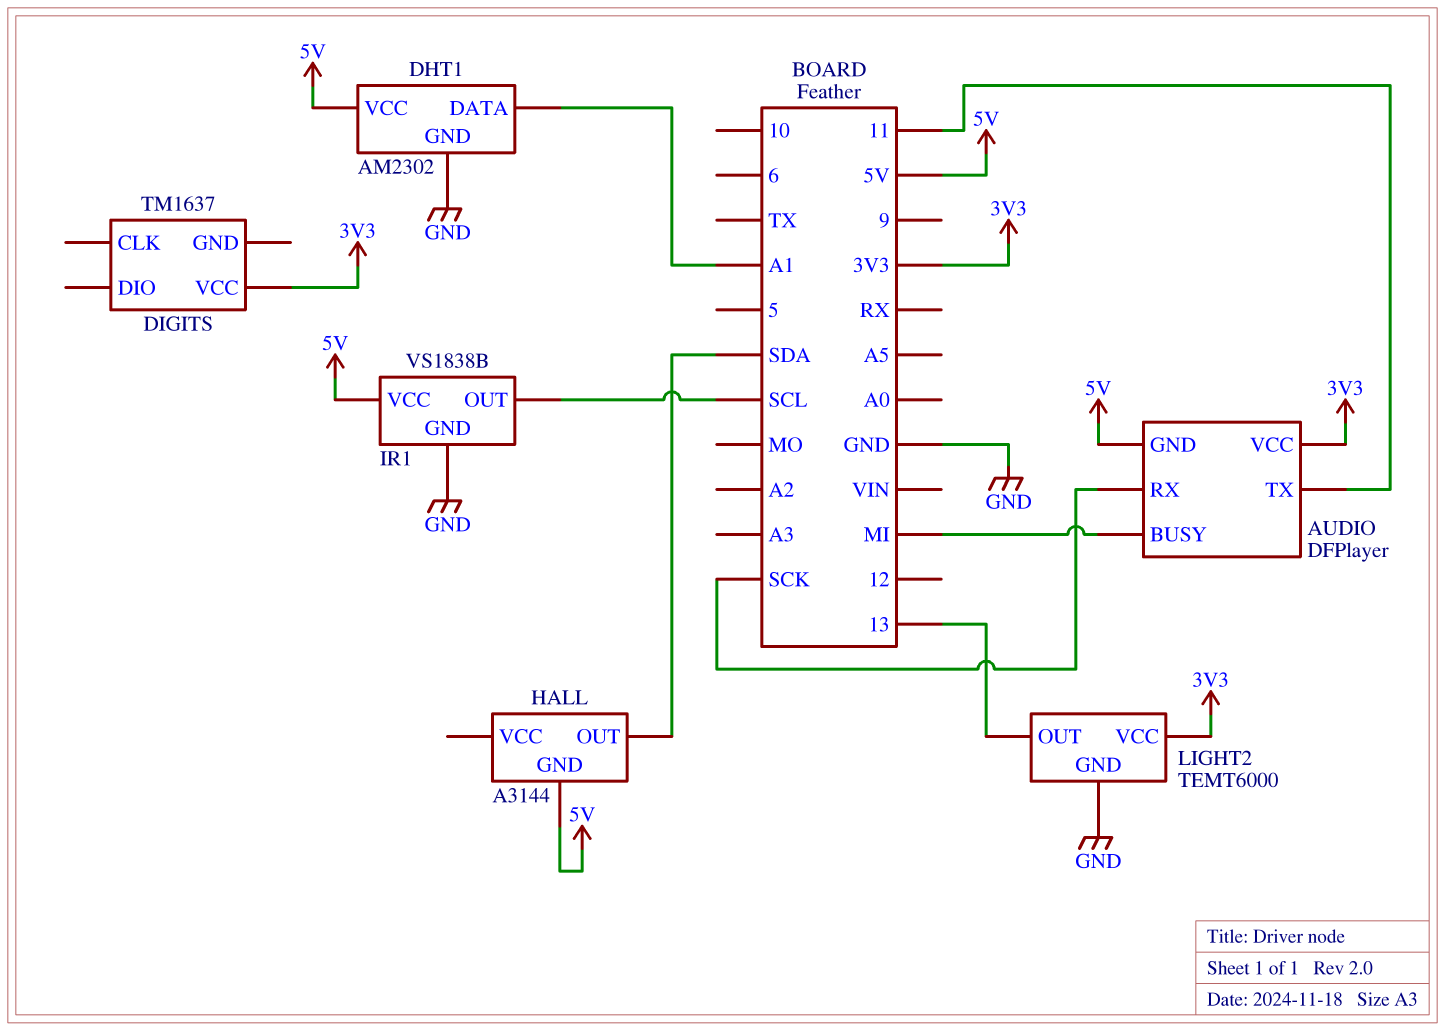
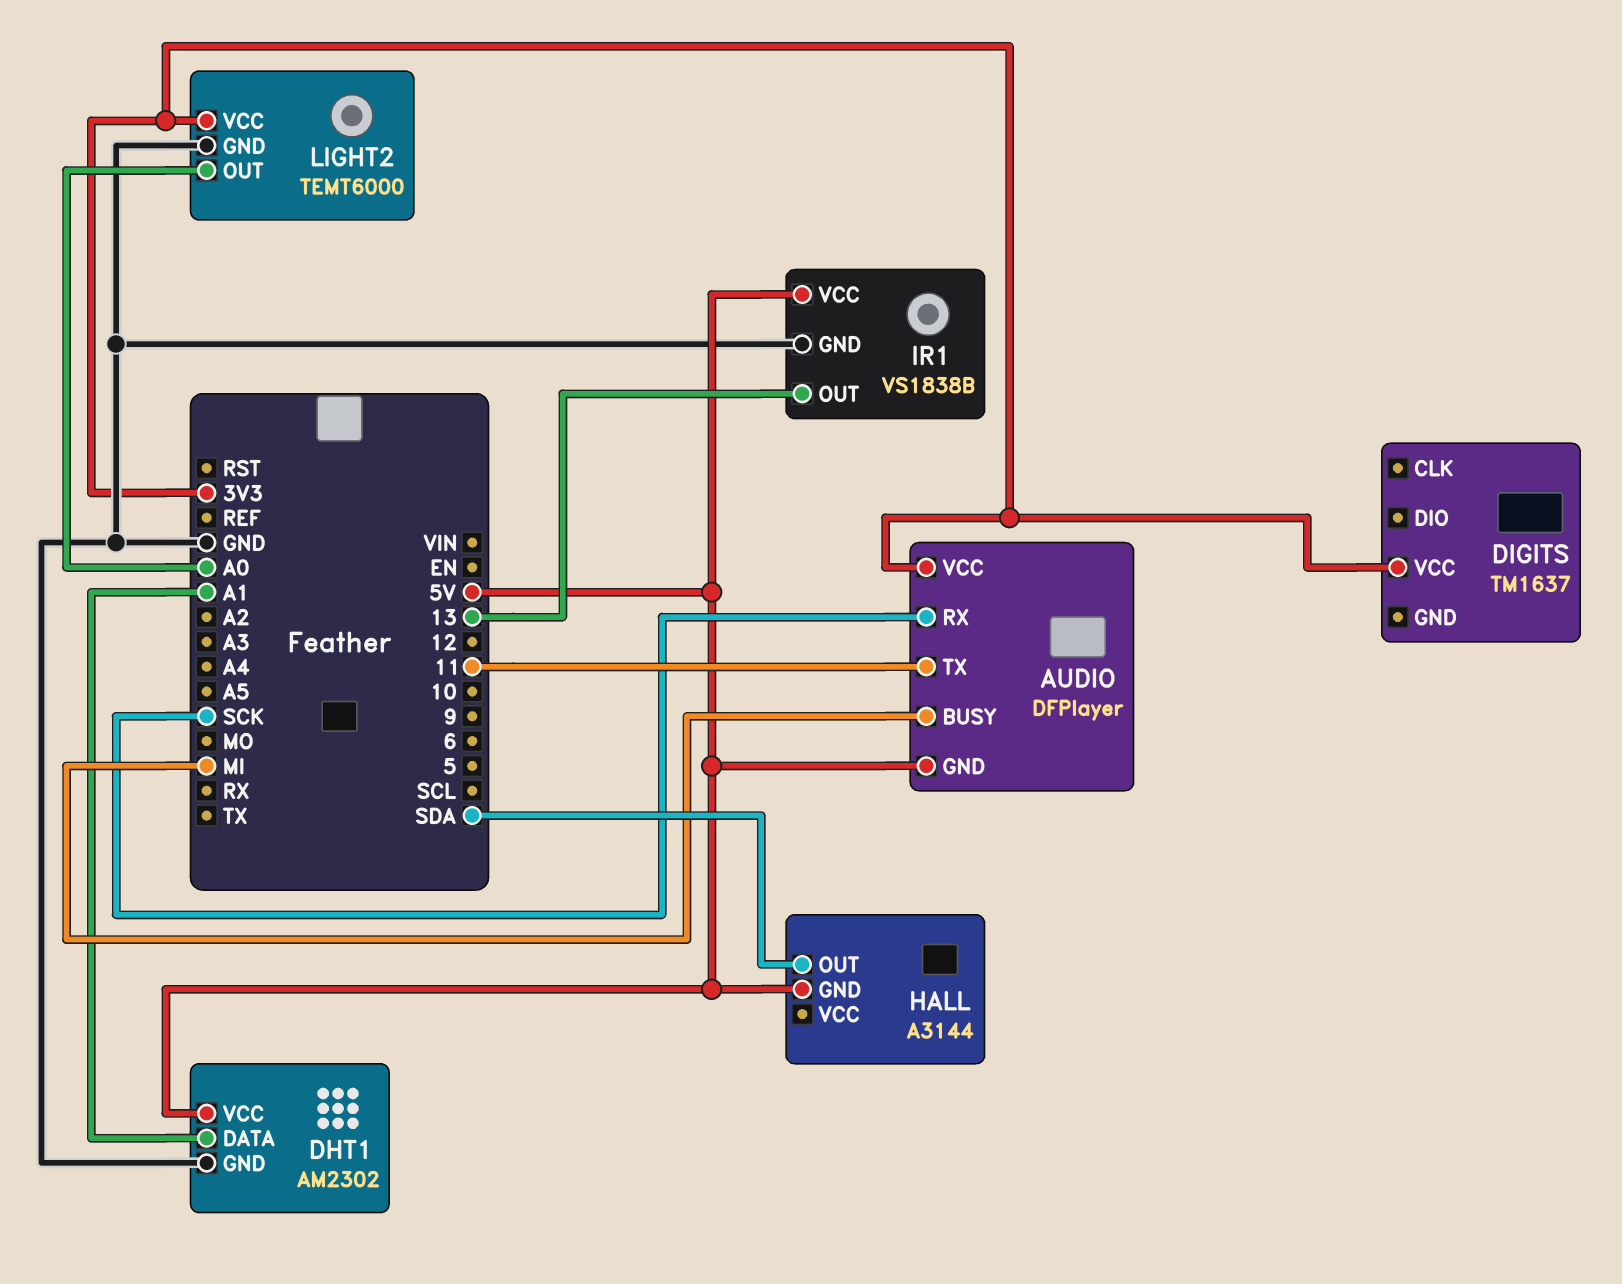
IR1 pin OUT: SCL -> 13
LIGHT2 pin OUT: 13 -> A0

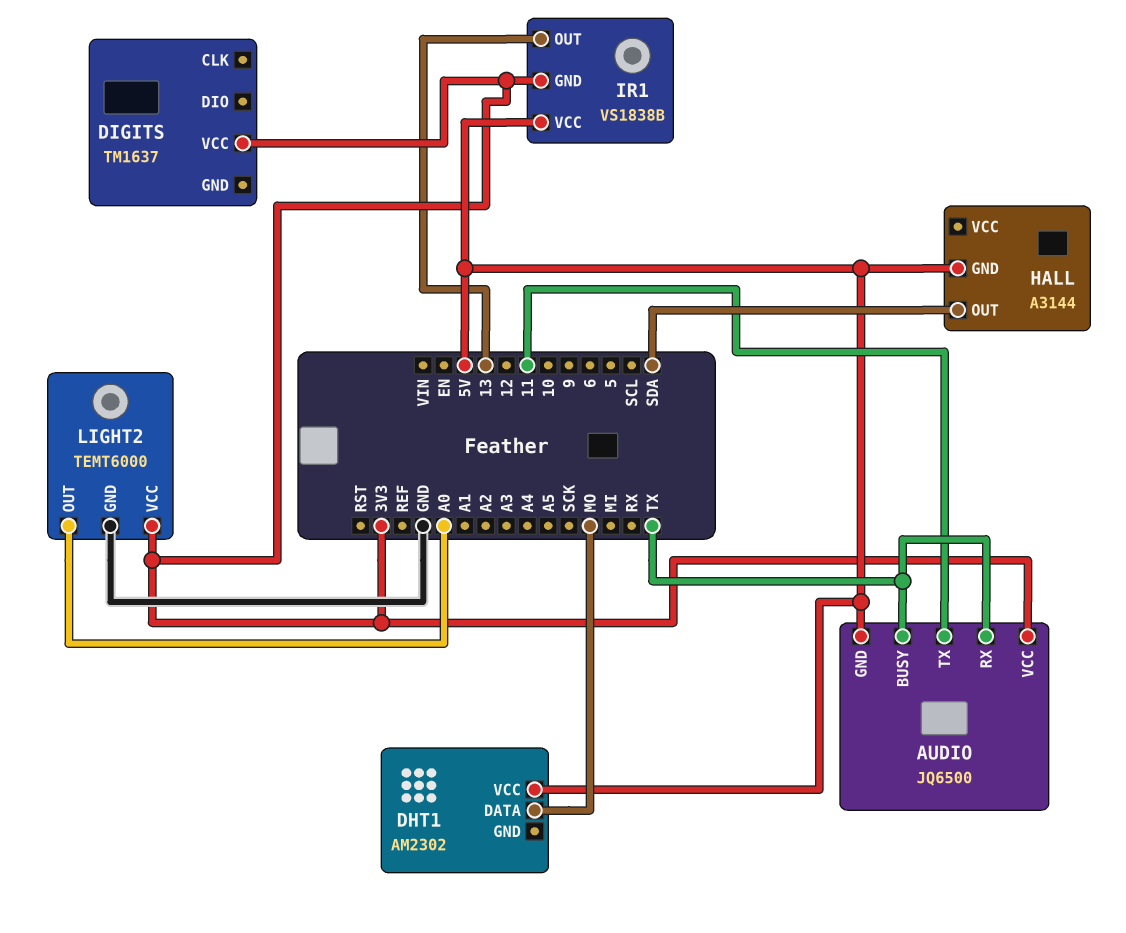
AUDIO: DFPlayer -> JQ6500
AUDIO pin BUSY: MI -> TX
AUDIO pin RX: SCK -> TX
DHT1 pin DATA: A1 -> MO
DHT1 pin GND: GND -> none
IR1 pin GND: GND -> 3V3

